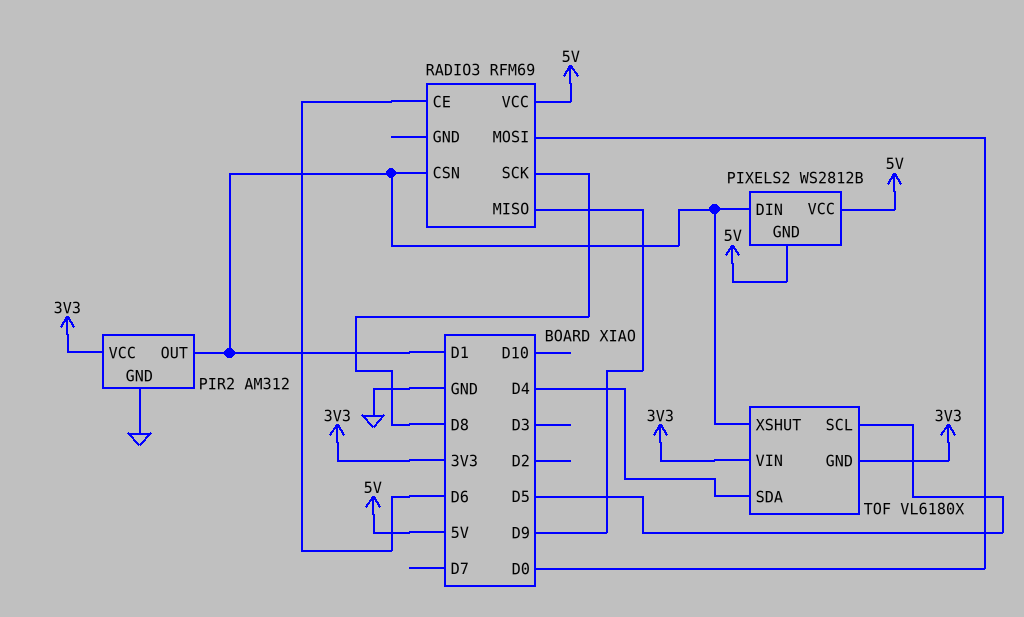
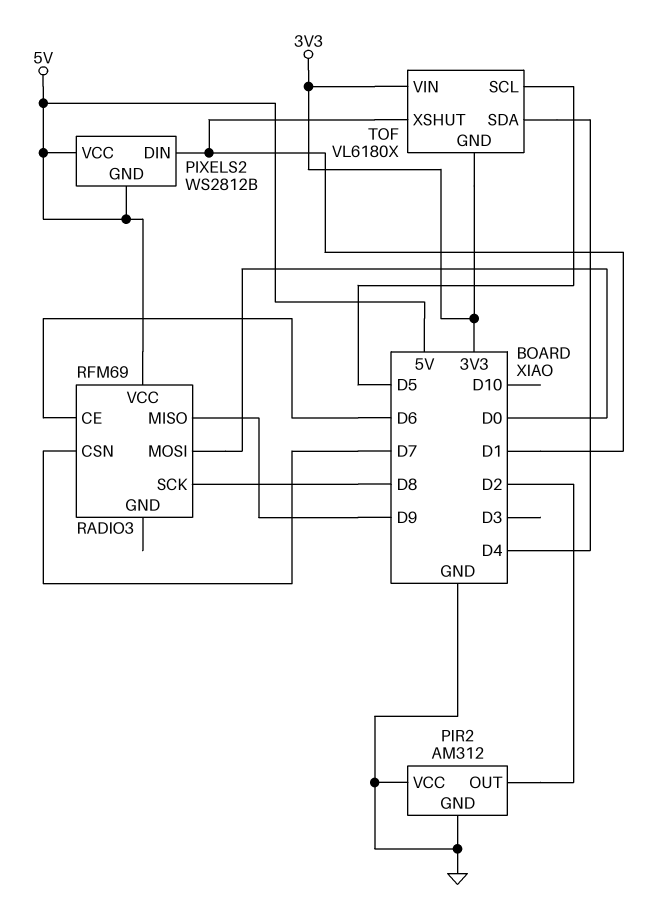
PIR2 pin OUT: D1 -> D2
PIR2 pin VCC: 3V3 -> GND
RADIO3 pin CSN: D1 -> D7

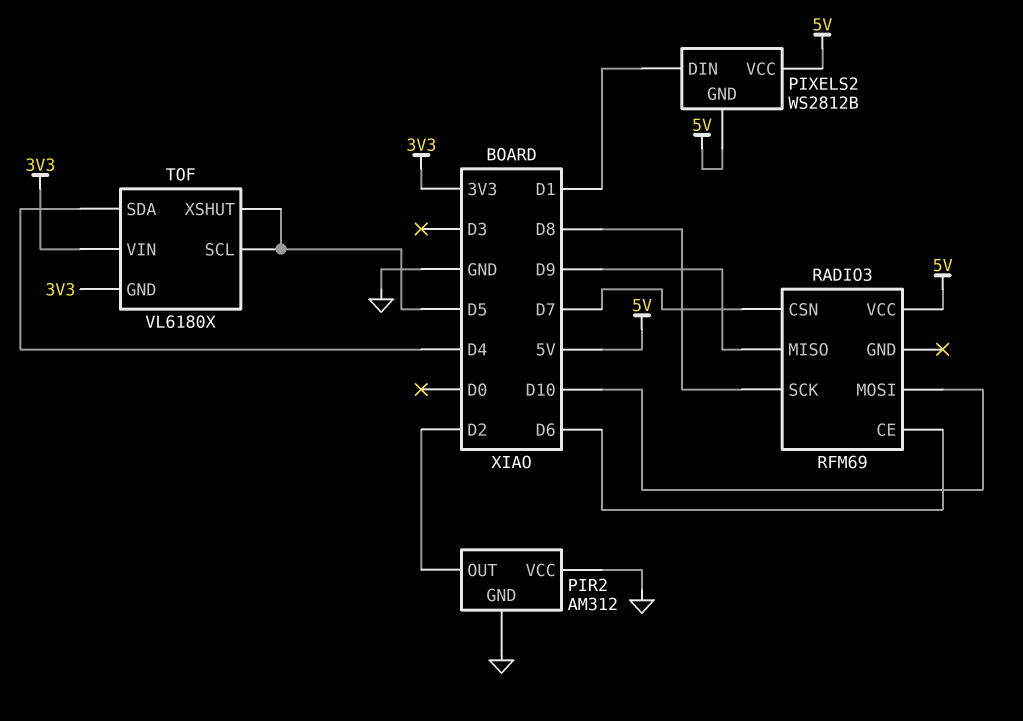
RADIO3 pin MOSI: D0 -> D10
TOF pin XSHUT: D1 -> D5

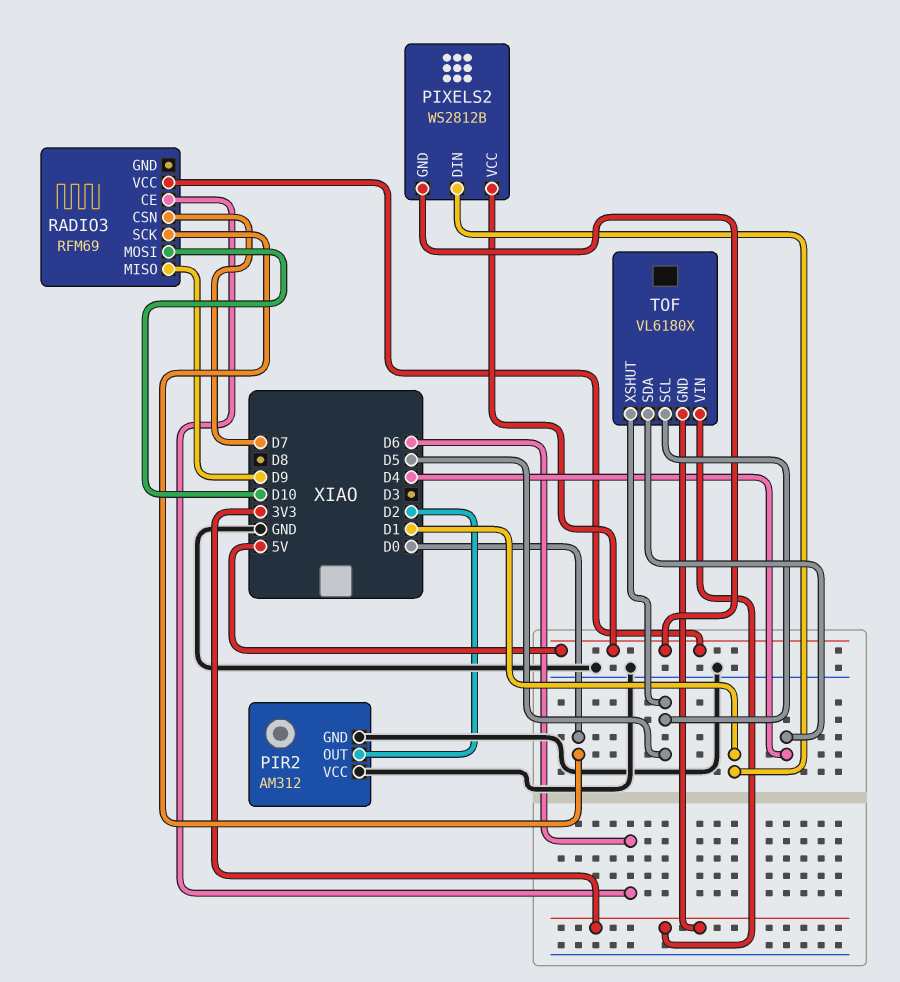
RADIO3 pin SCK: D8 -> D0

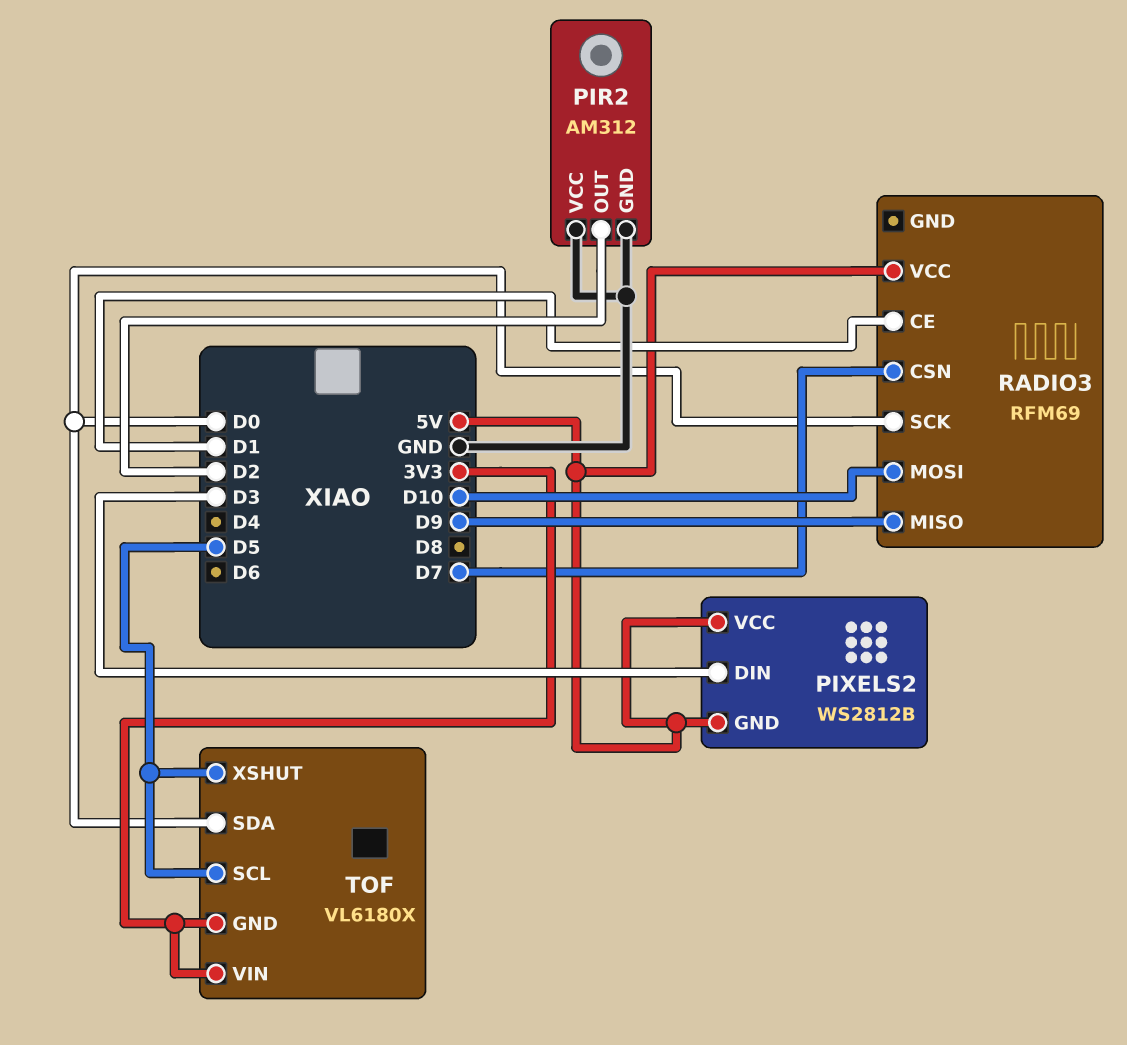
PIXELS2 pin DIN: D1 -> D3
RADIO3 pin CE: D6 -> D1
TOF pin SDA: D4 -> D0

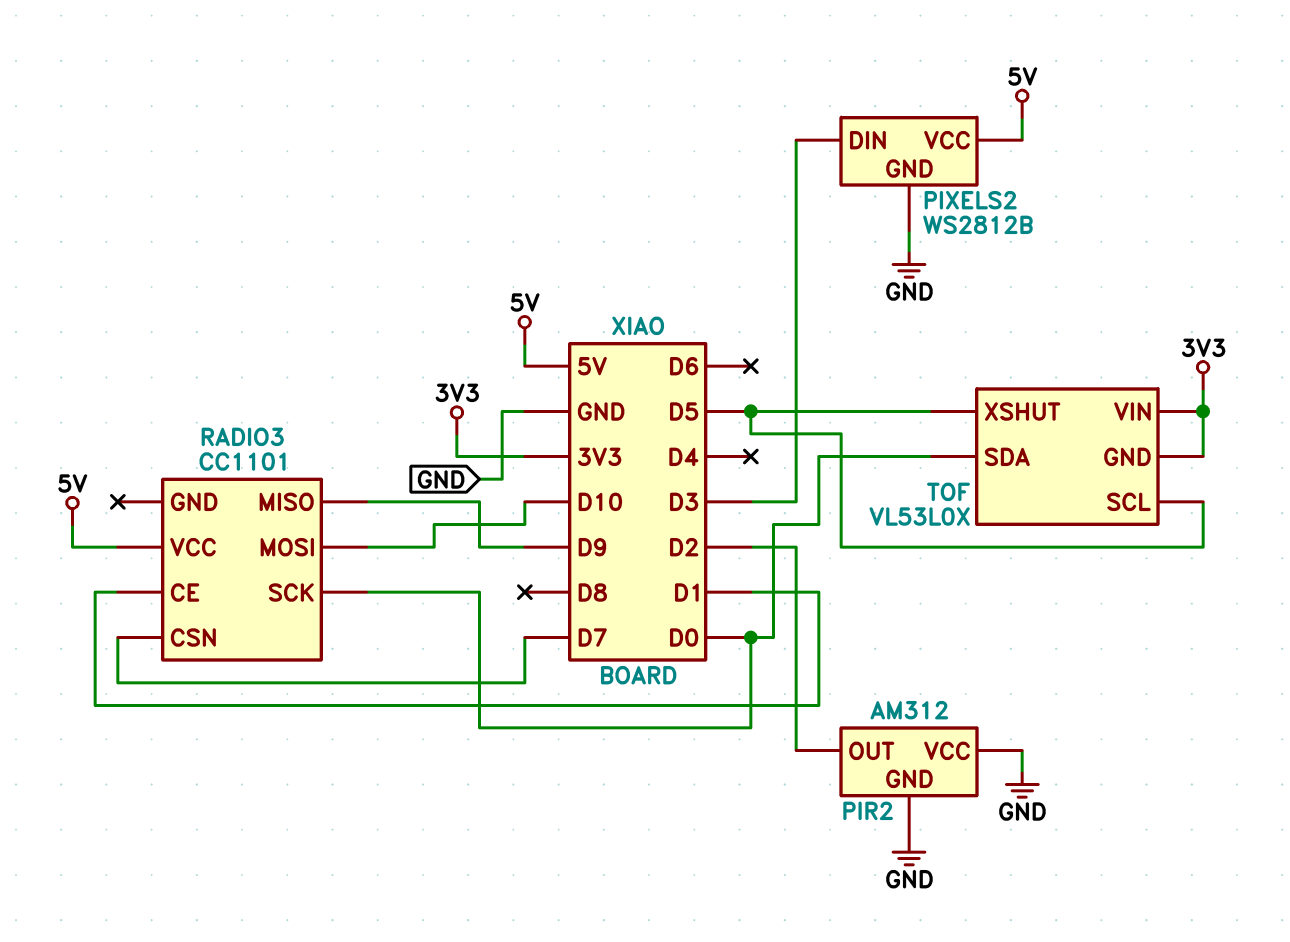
PIXELS2 pin GND: 5V -> GND
RADIO3: RFM69 -> CC1101
TOF: VL6180X -> VL53L0X

